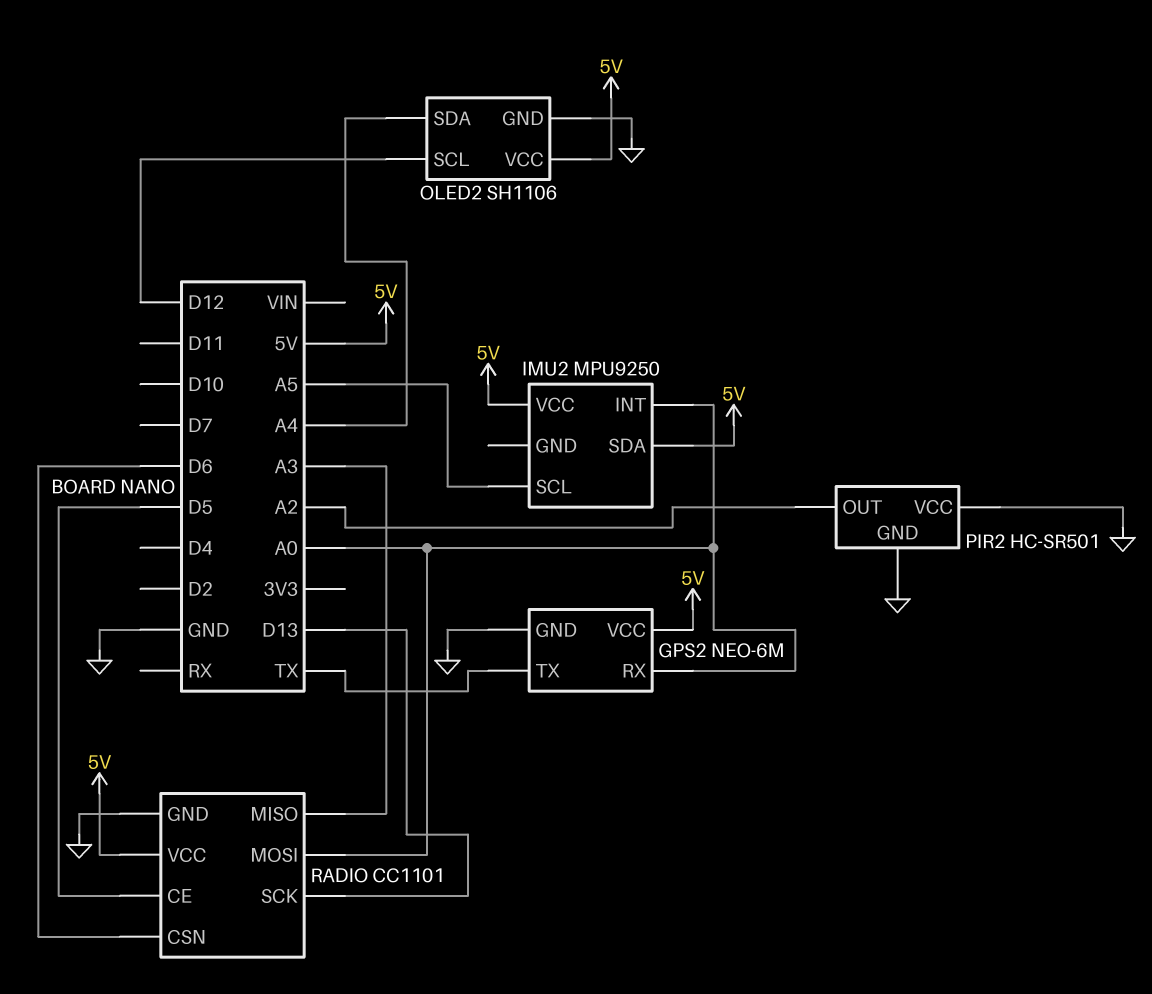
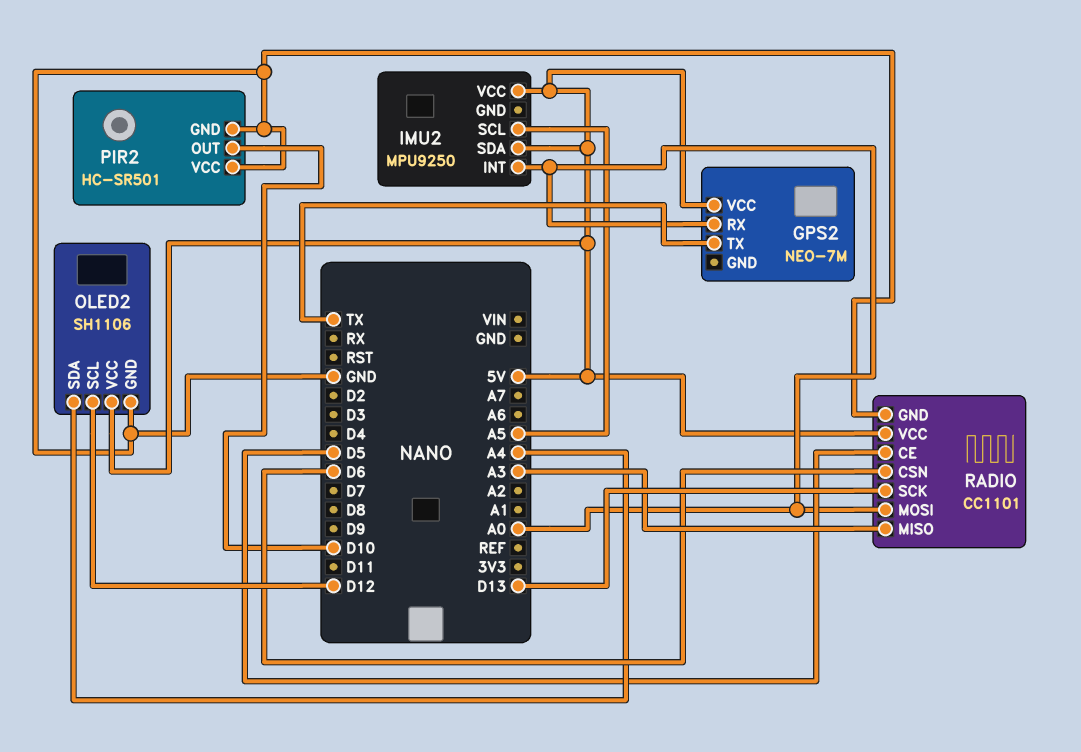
GPS2: NEO-6M -> NEO-7M
GPS2 pin GND: GND -> none
PIR2 pin OUT: A2 -> D10

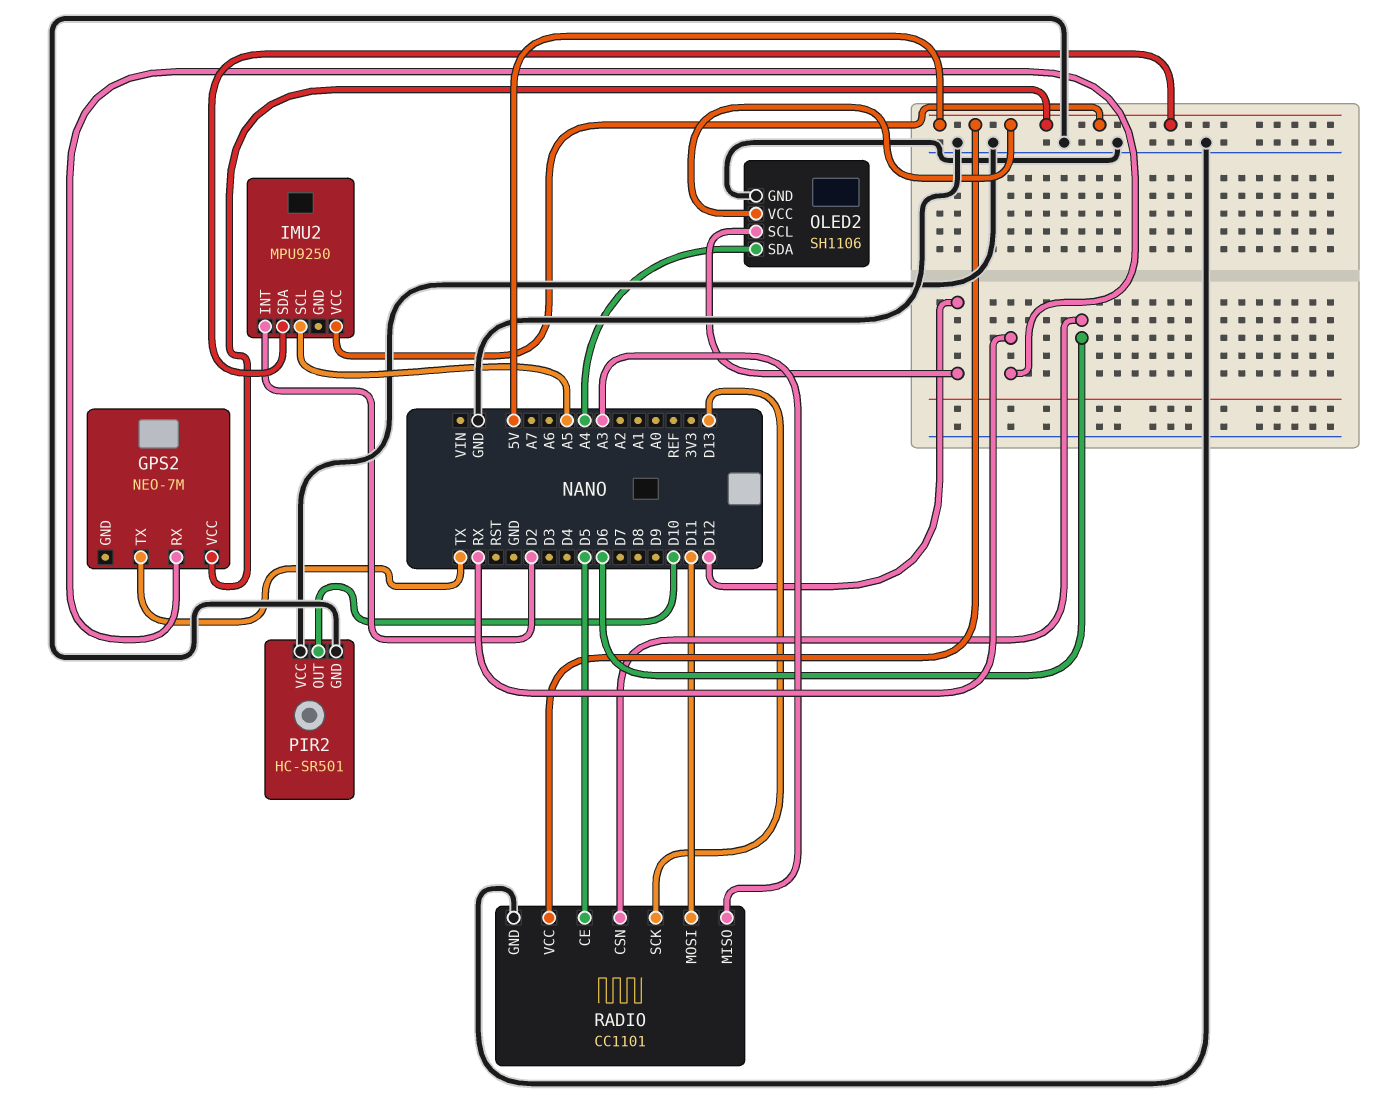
GPS2 pin RX: A0 -> RX
IMU2 pin INT: A0 -> D2
RADIO pin MOSI: A0 -> D11

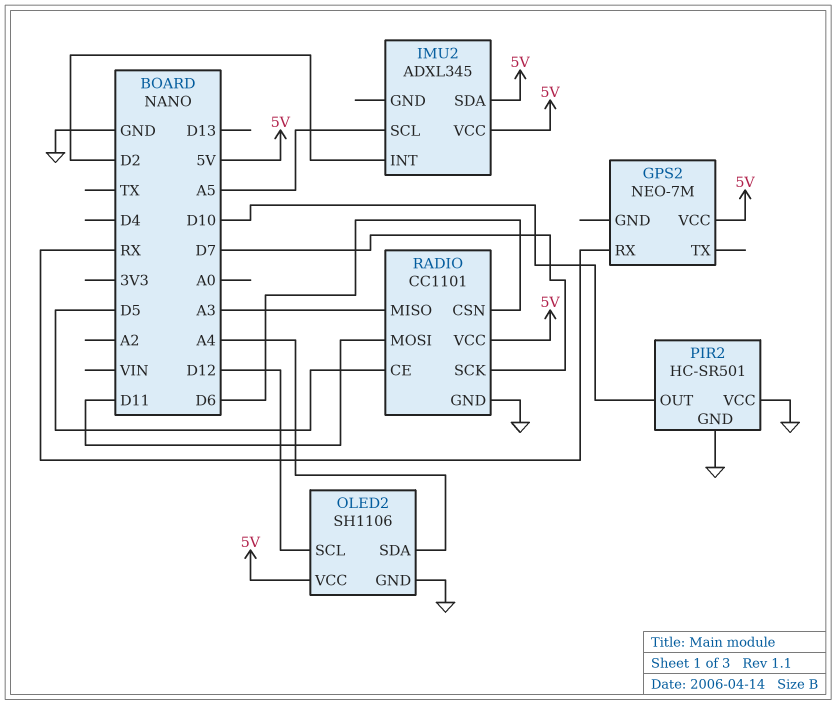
GPS2 pin TX: TX -> none
IMU2: MPU9250 -> ADXL345
RADIO pin SCK: D13 -> D7

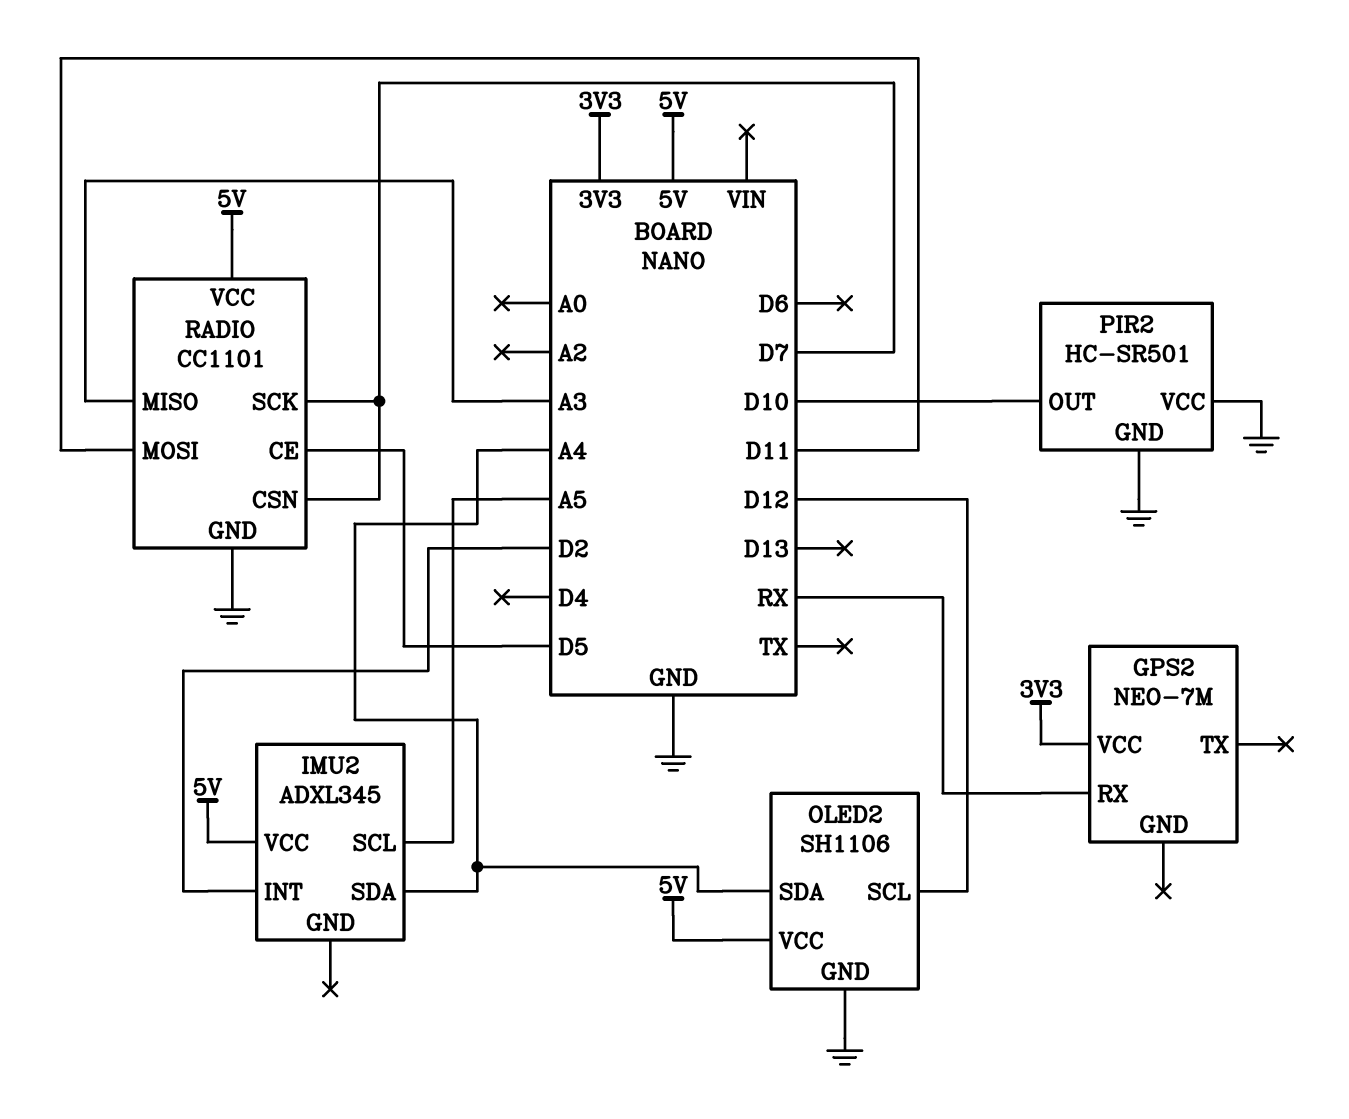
GPS2 pin VCC: 5V -> 3V3
IMU2 pin SDA: 5V -> A4
RADIO pin CSN: D6 -> D7

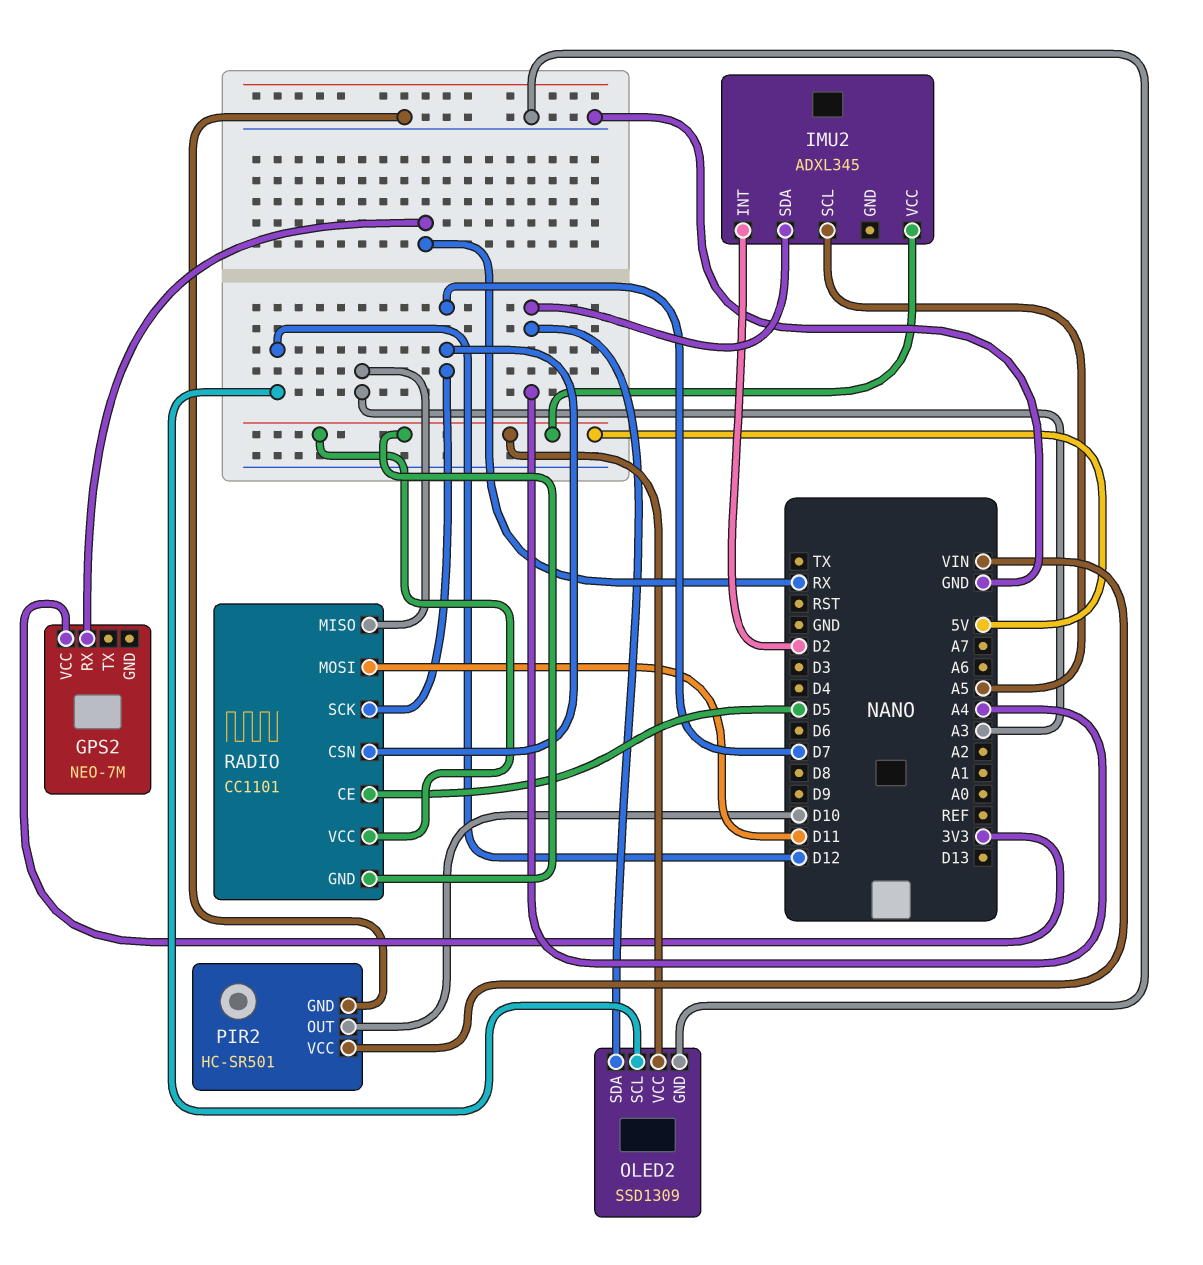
OLED2: SH1106 -> SSD1309
PIR2 pin VCC: GND -> VIN
RADIO pin GND: GND -> 5V

